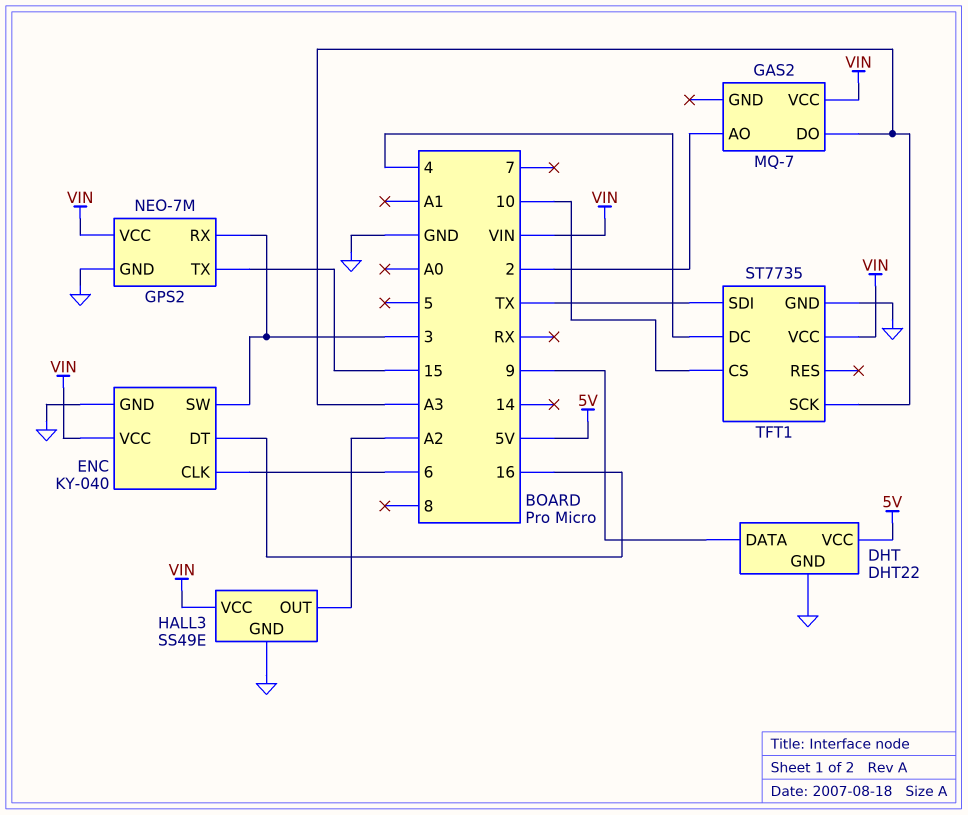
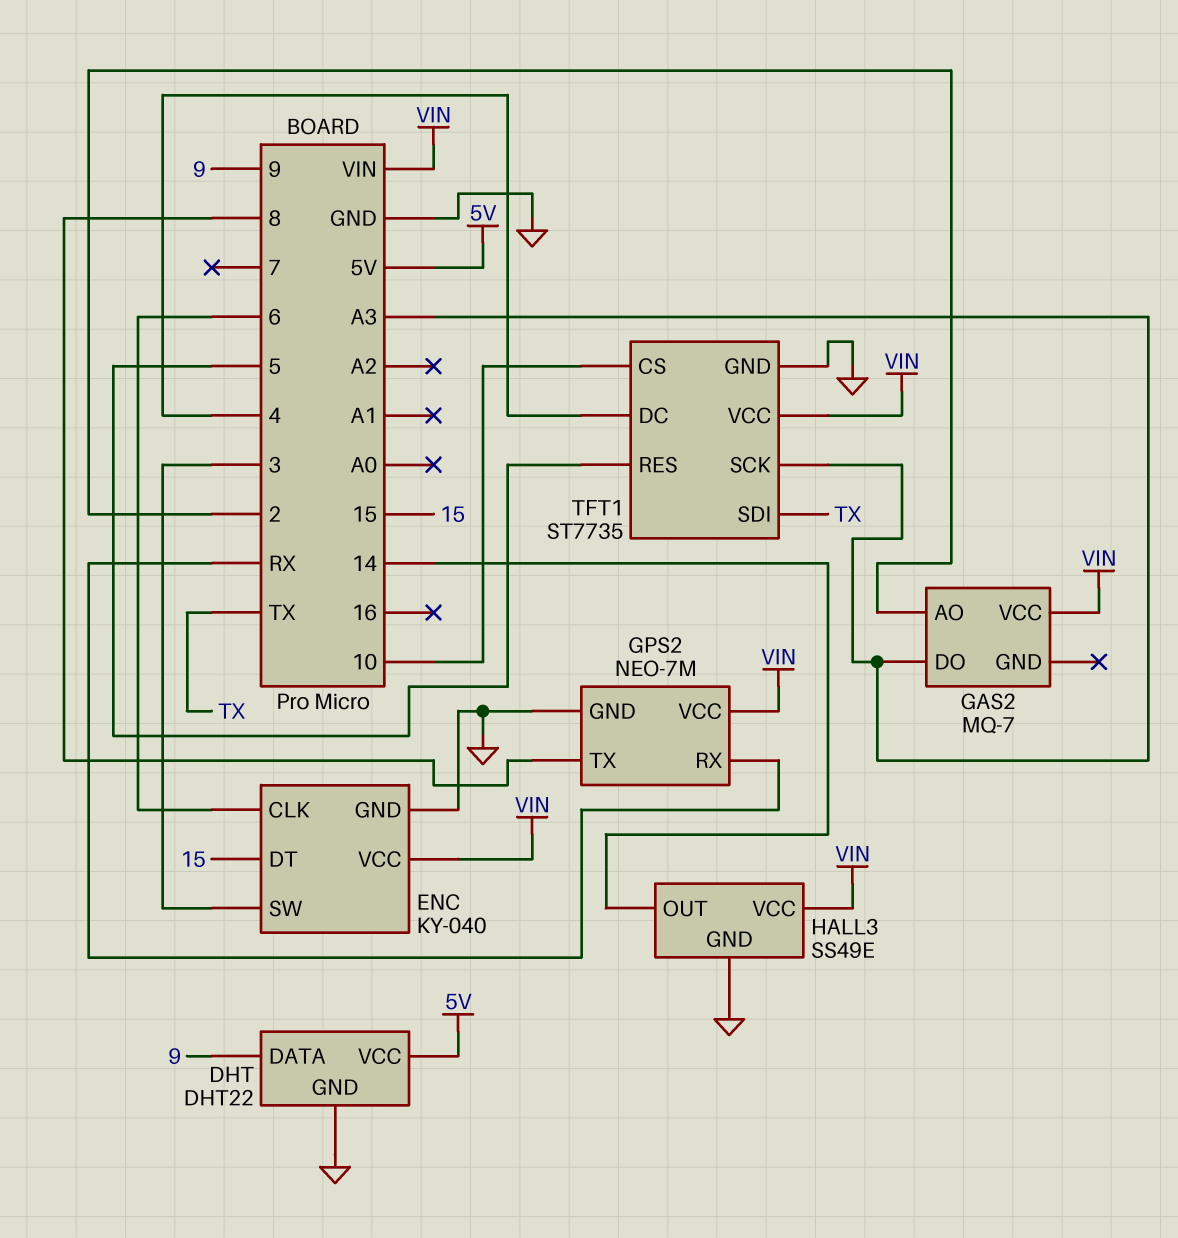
ENC pin DT: 16 -> 15
GPS2 pin RX: 3 -> RX
GPS2 pin TX: 15 -> 8
HALL3 pin OUT: A2 -> 14
TFT1 pin RES: none -> 5

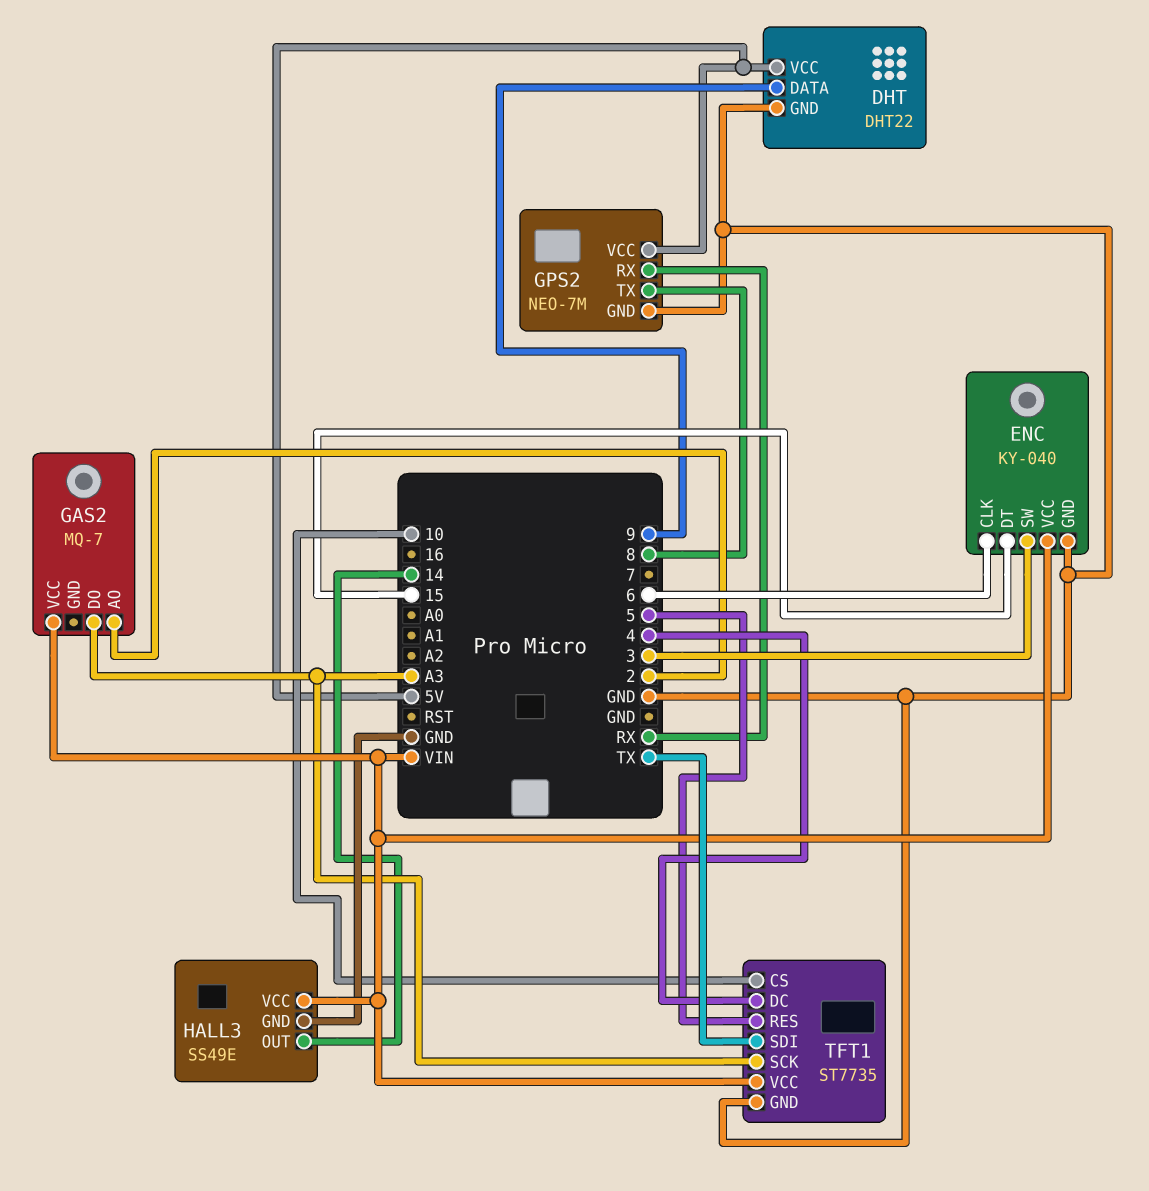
GPS2 pin VCC: VIN -> 5V

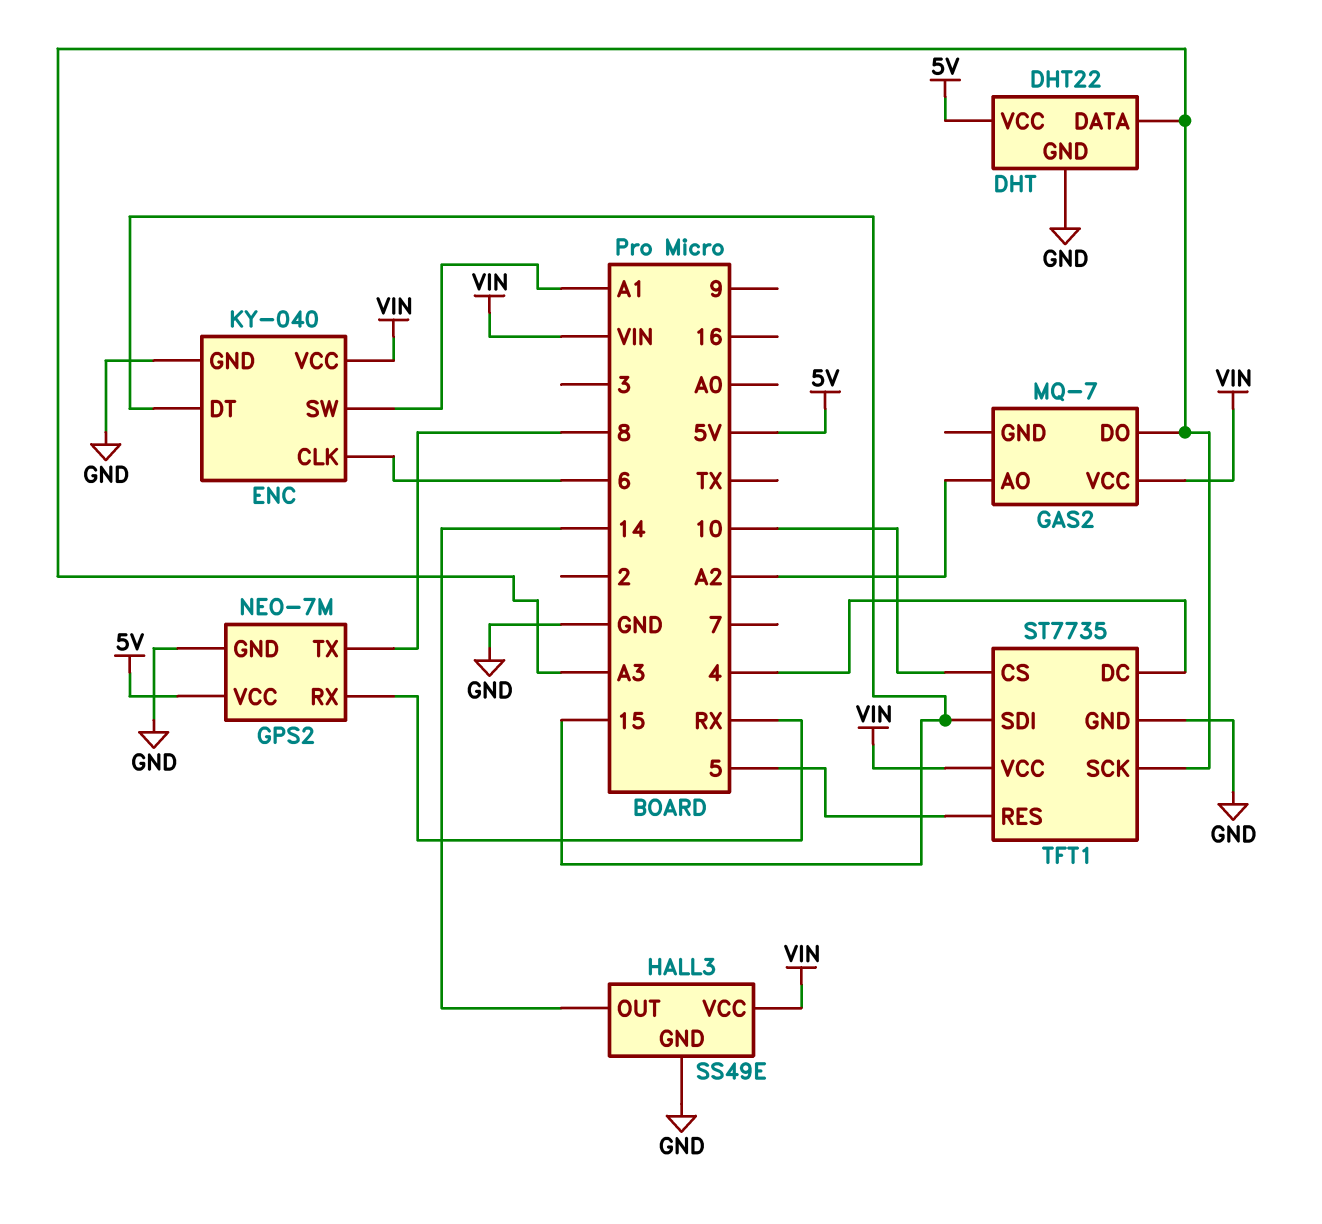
DHT pin DATA: 9 -> A3
ENC pin SW: 3 -> A1
GAS2 pin AO: 2 -> A2
TFT1 pin SDI: TX -> 15

